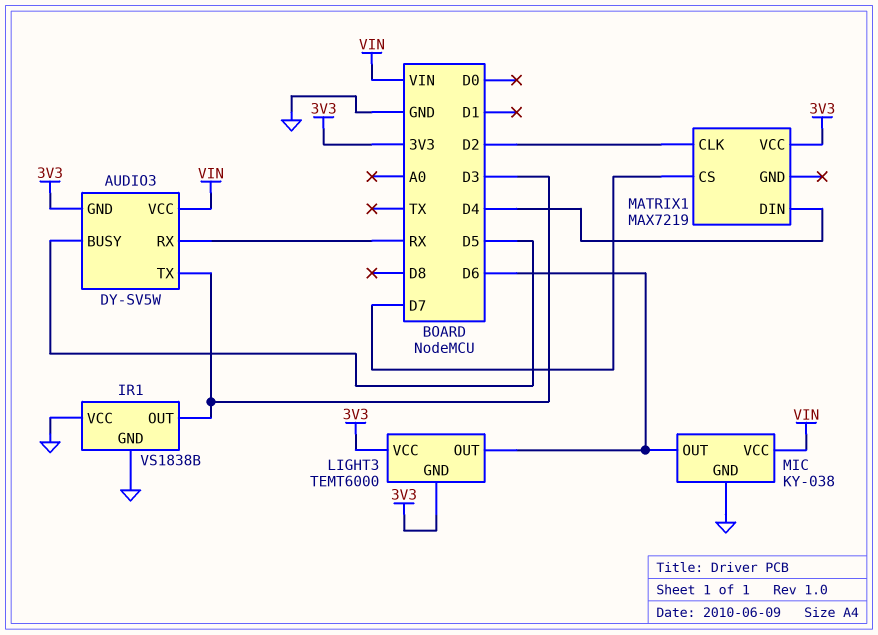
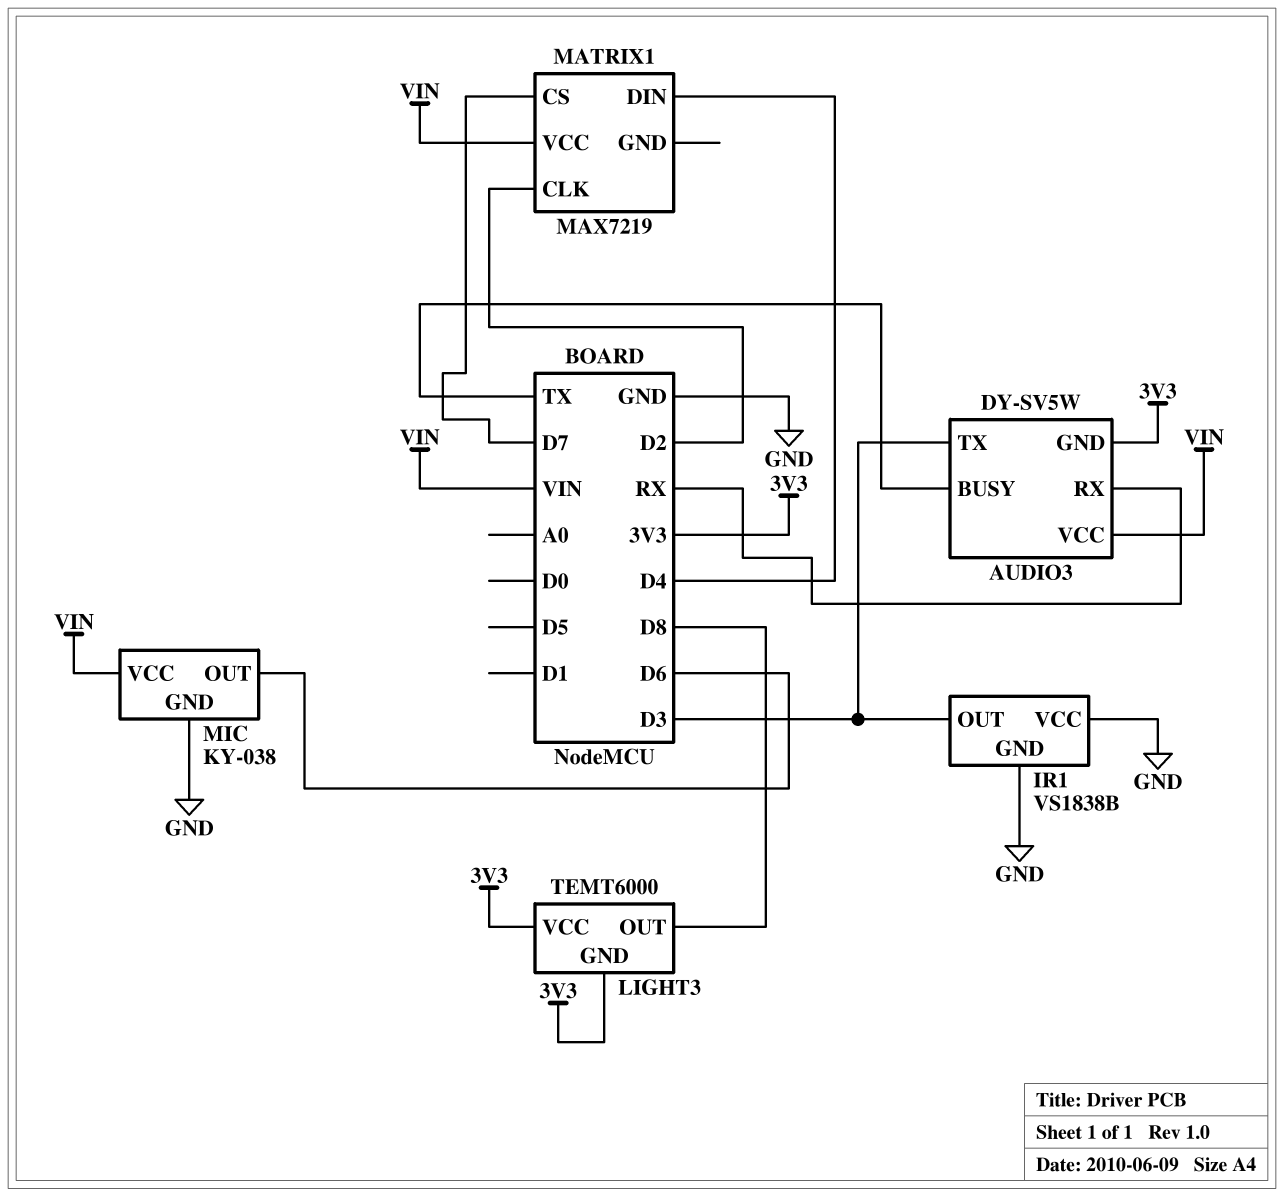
AUDIO3 pin BUSY: D5 -> TX
LIGHT3 pin OUT: D6 -> D8
MATRIX1 pin VCC: 3V3 -> VIN

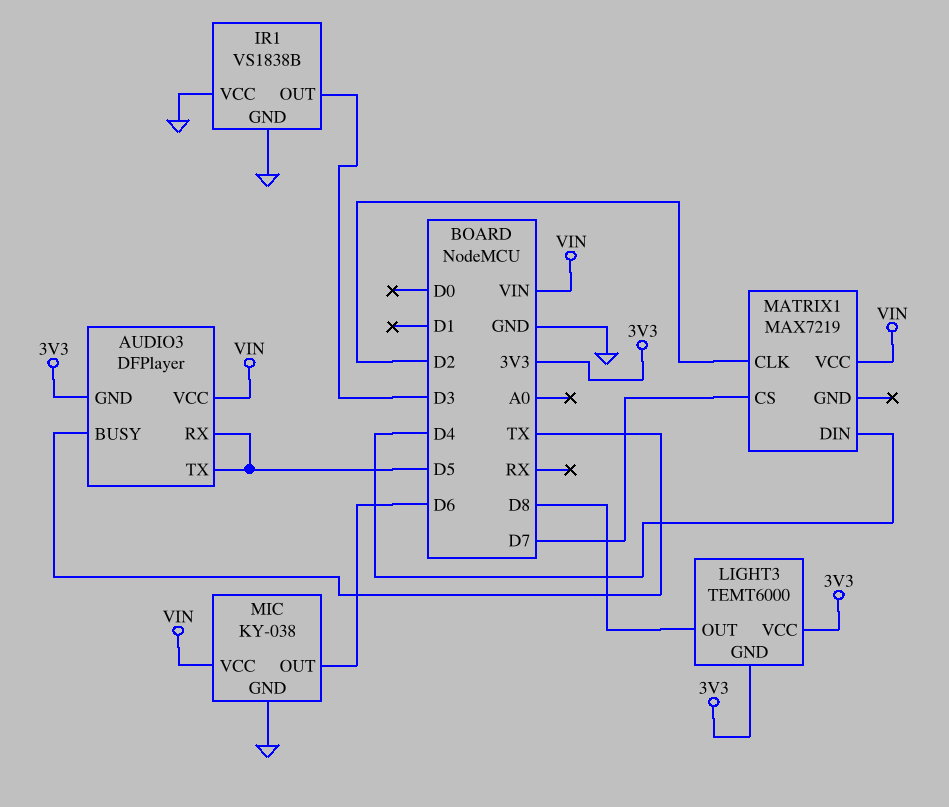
AUDIO3: DY-SV5W -> DFPlayer
AUDIO3 pin RX: RX -> D5
AUDIO3 pin TX: D3 -> D5

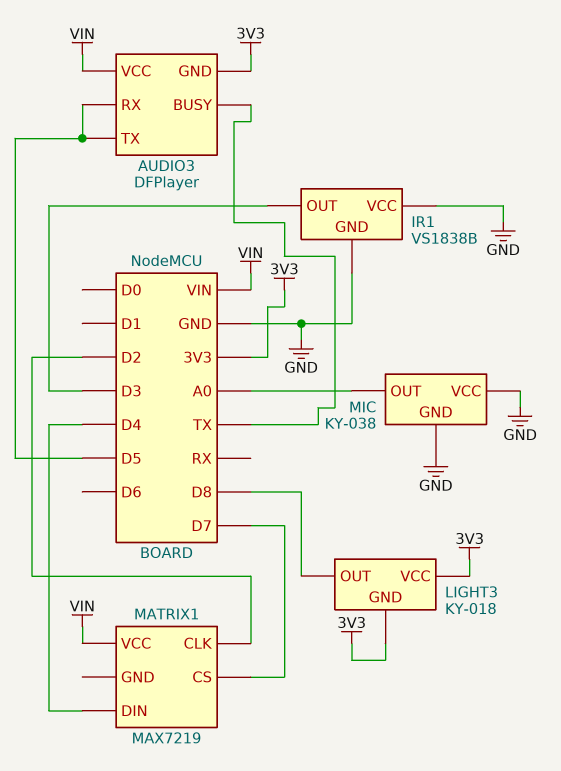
LIGHT3: TEMT6000 -> KY-018
MIC pin OUT: D6 -> A0
MIC pin VCC: VIN -> GND

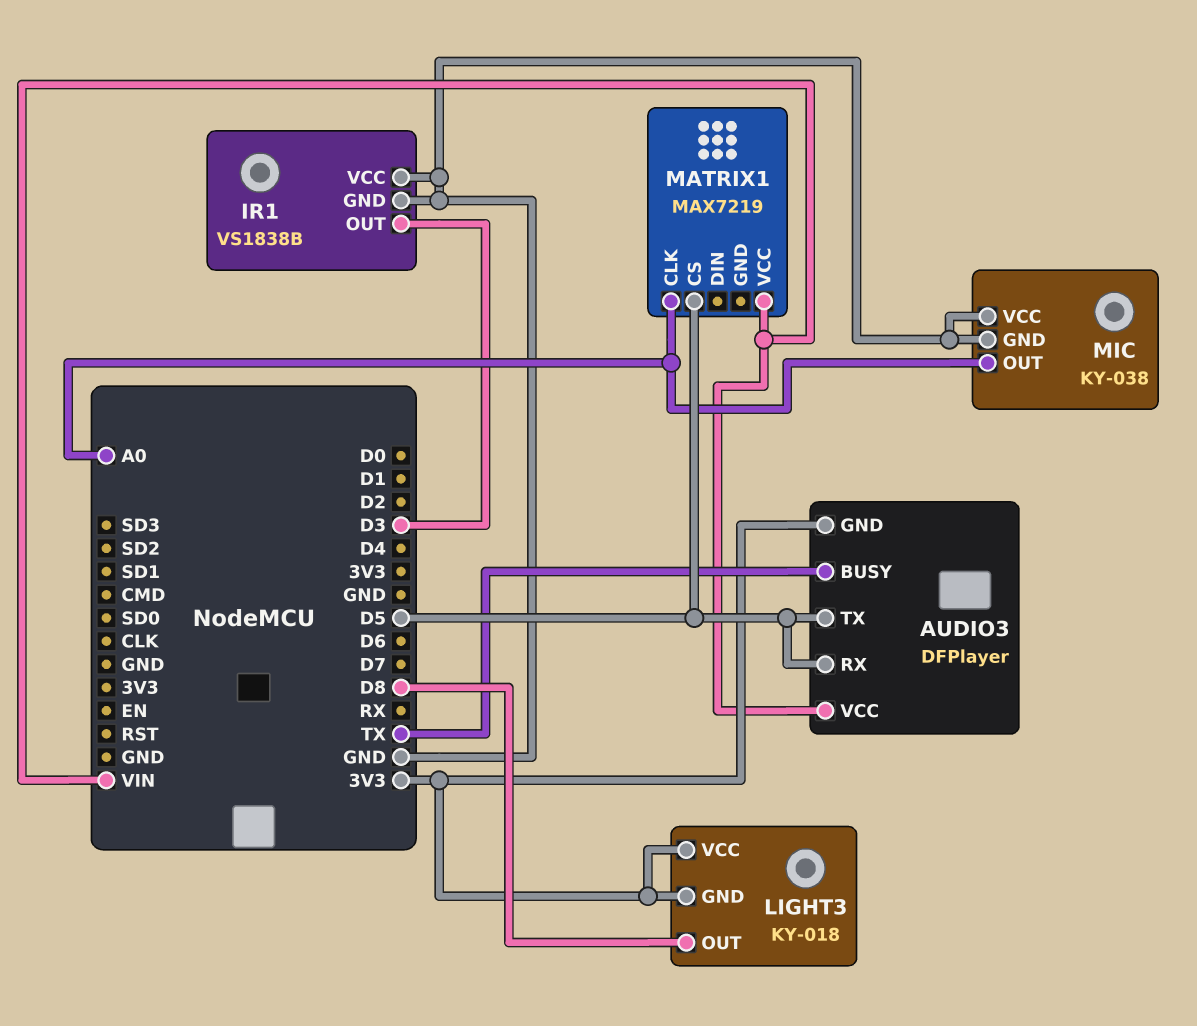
MATRIX1 pin CLK: D2 -> A0
MATRIX1 pin CS: D7 -> D5
MATRIX1 pin DIN: D4 -> none

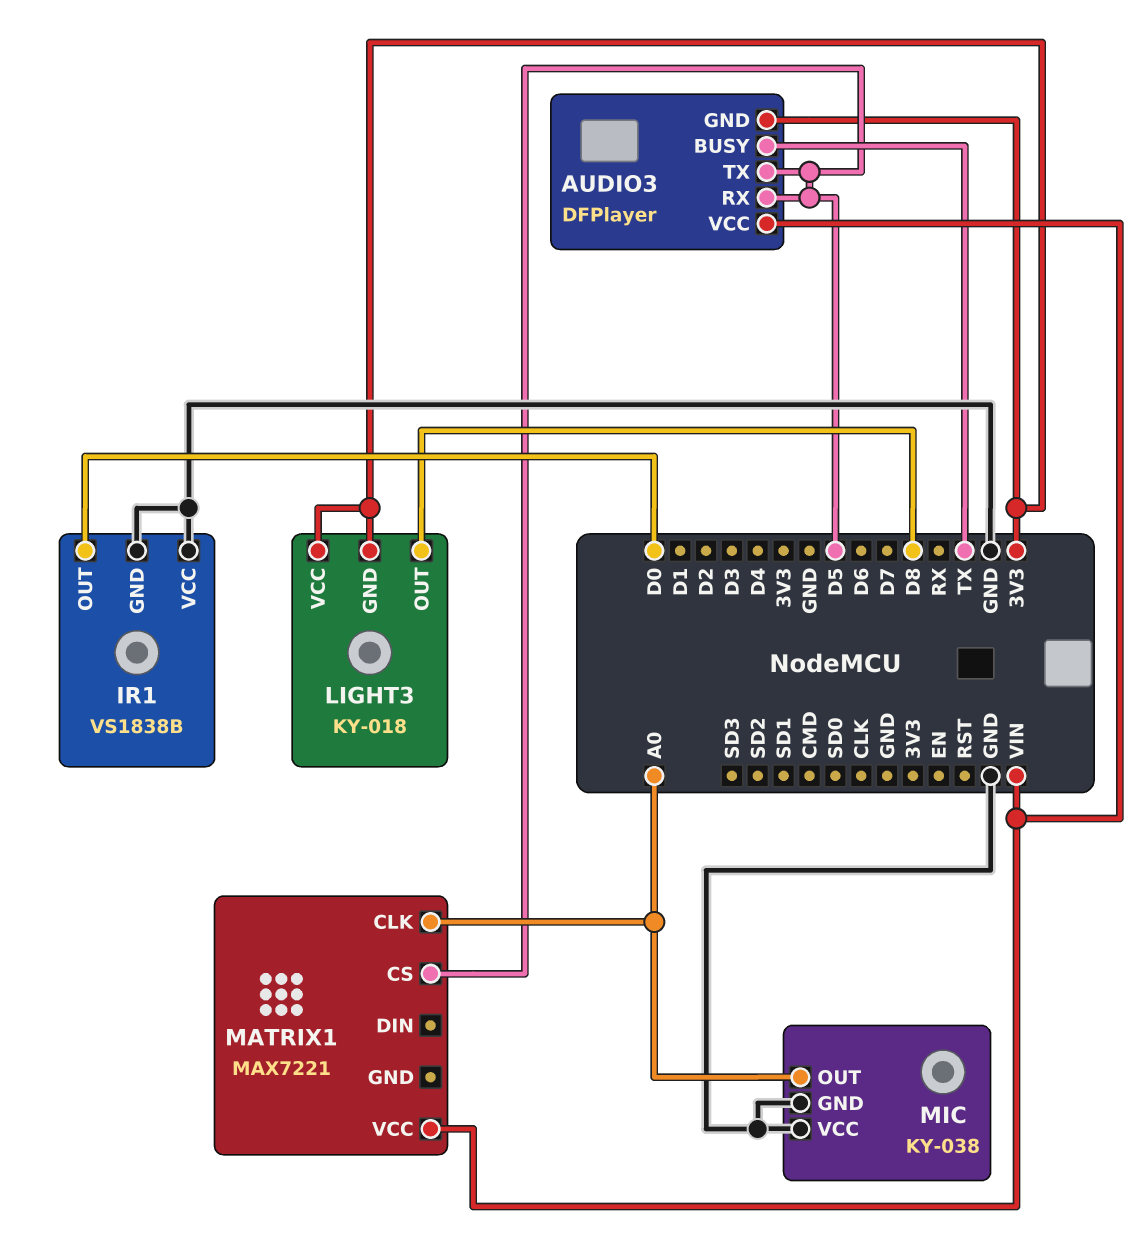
IR1 pin OUT: D3 -> D0
MATRIX1: MAX7219 -> MAX7221

